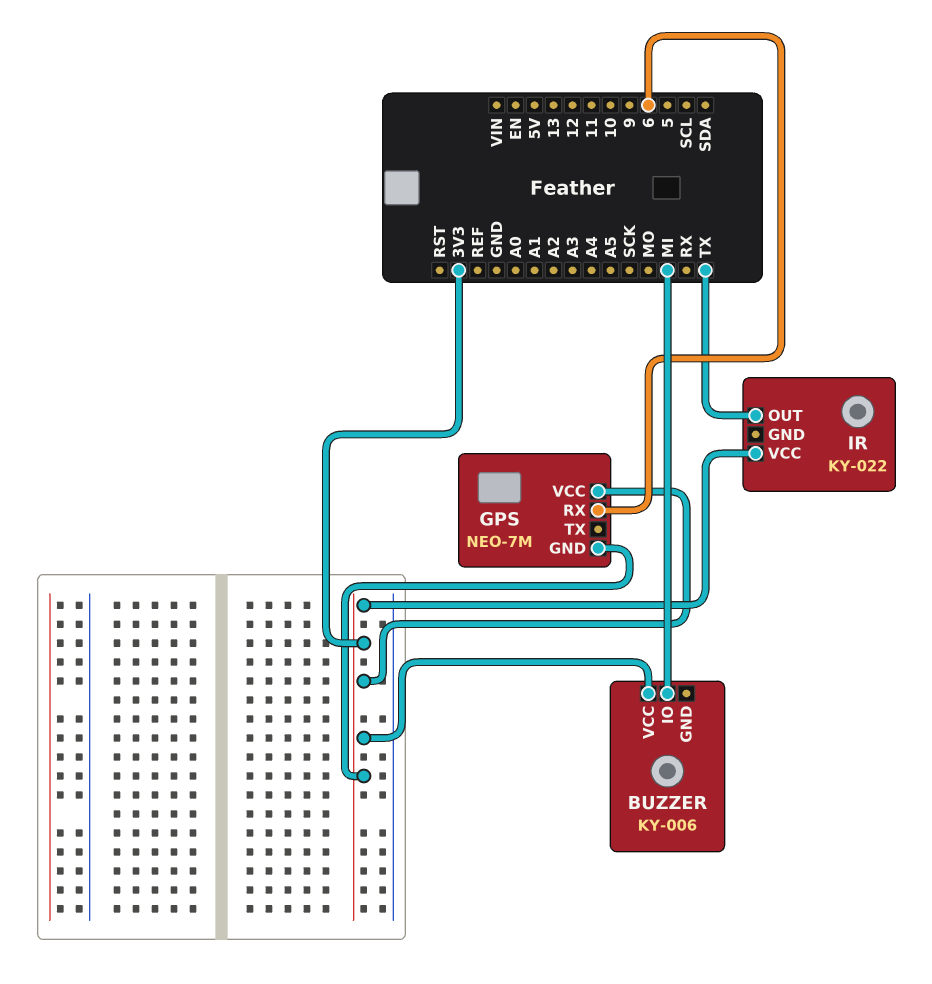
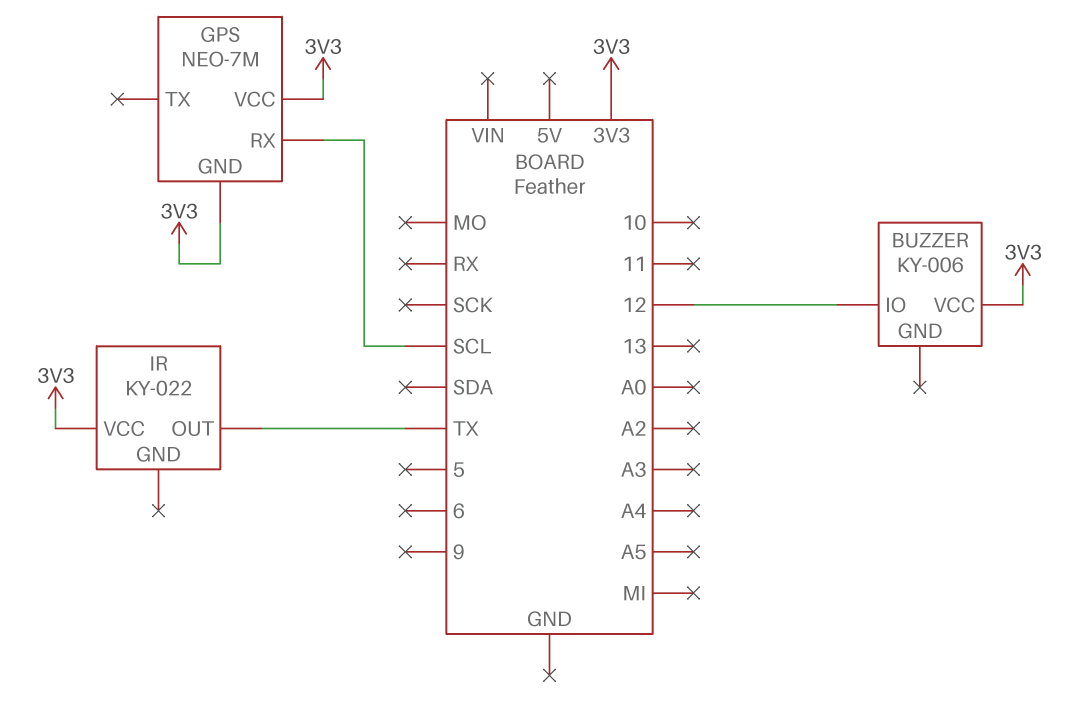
BUZZER pin IO: MI -> 12
GPS pin RX: 6 -> SCL

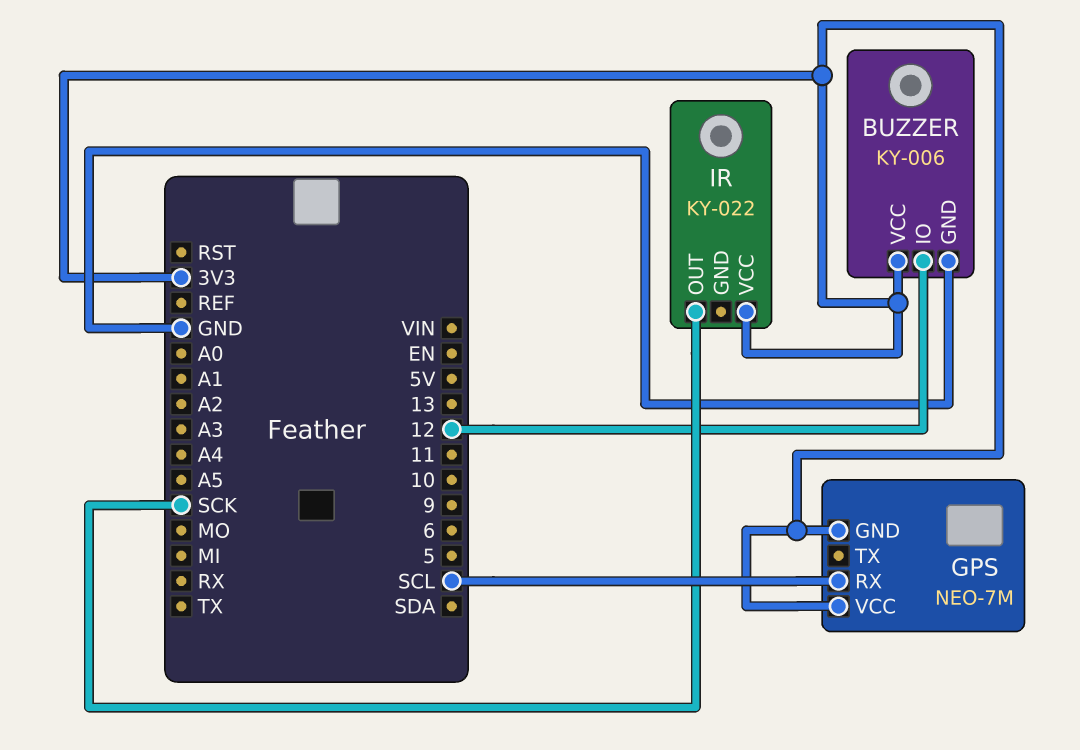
BUZZER pin GND: none -> GND
IR pin OUT: TX -> SCK

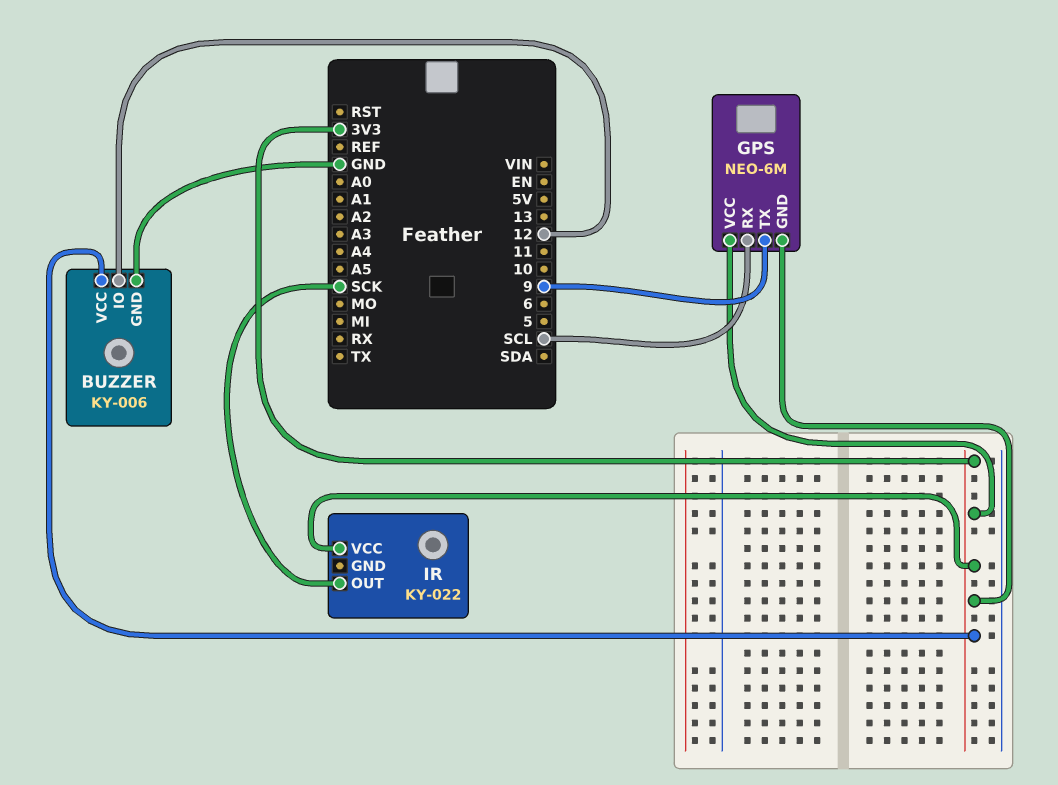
GPS: NEO-7M -> NEO-6M
GPS pin TX: none -> 9

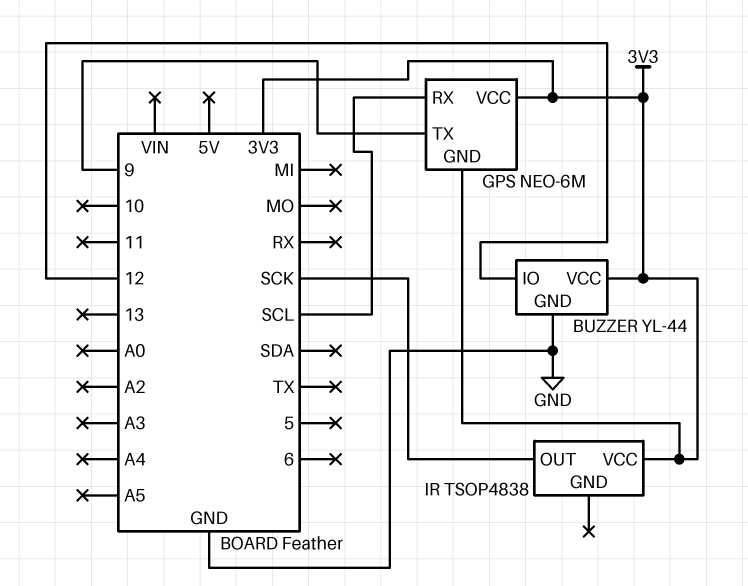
BUZZER: KY-006 -> YL-44
IR: KY-022 -> TSOP4838

